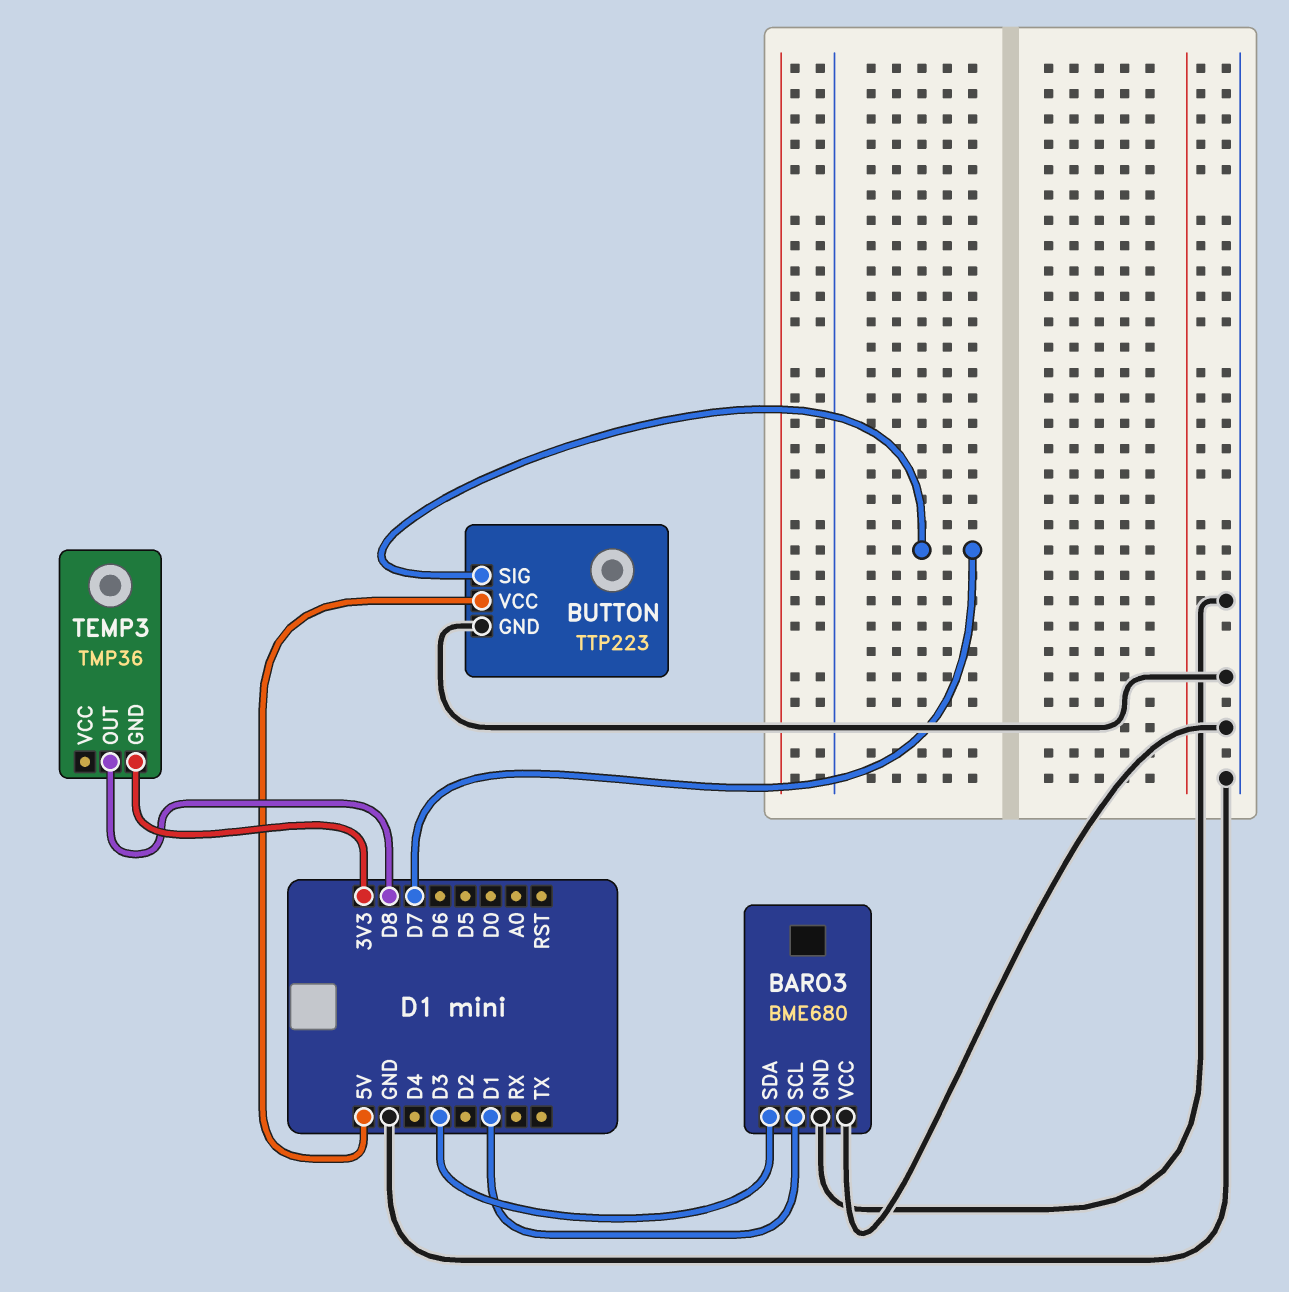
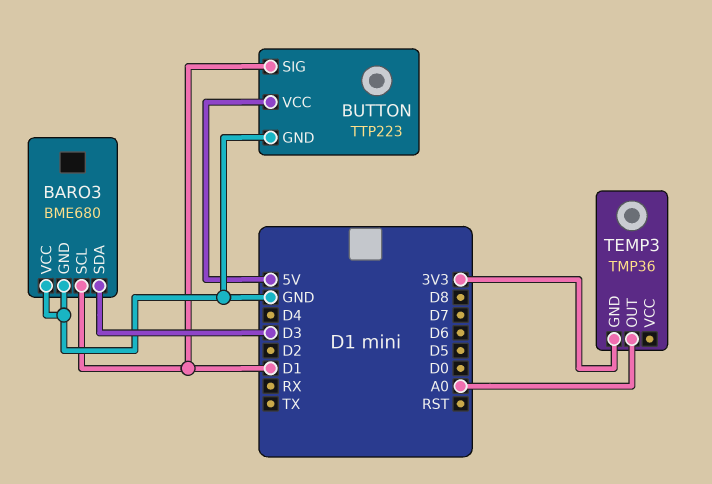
BUTTON pin SIG: D7 -> D1
TEMP3 pin OUT: D8 -> A0

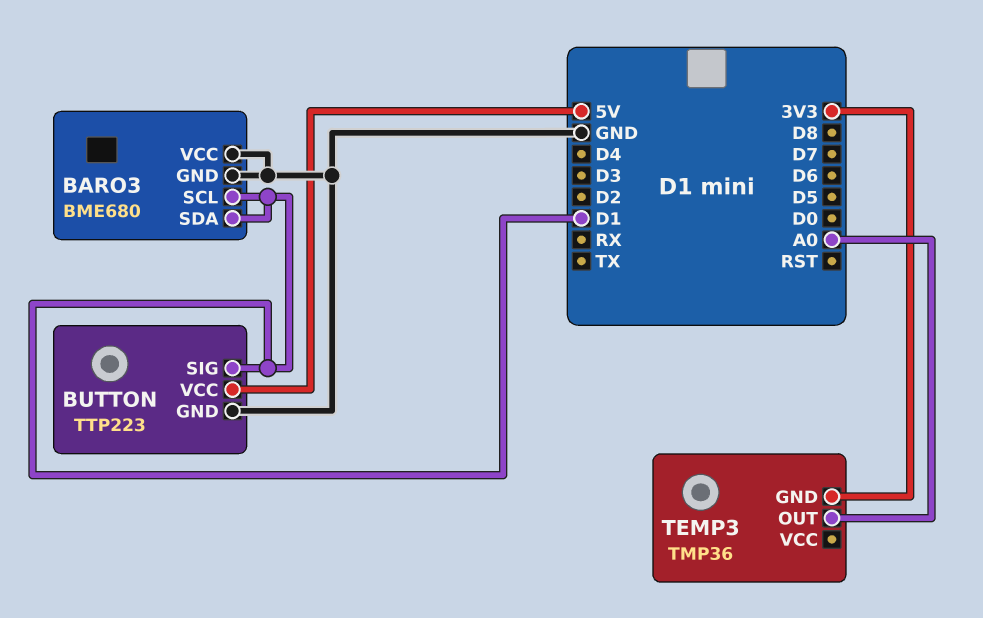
BARO3 pin SDA: D3 -> D1

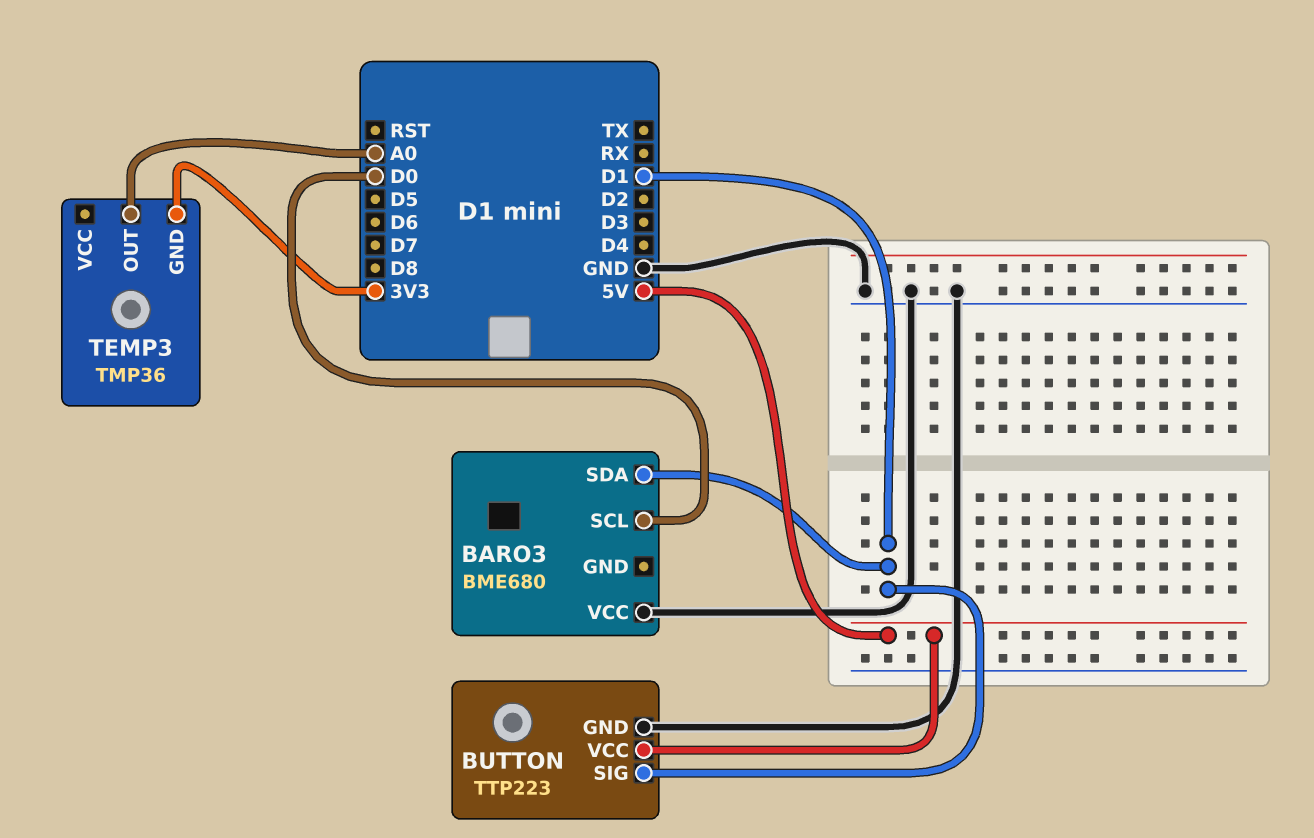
BARO3 pin GND: GND -> none
BARO3 pin SCL: D1 -> D0

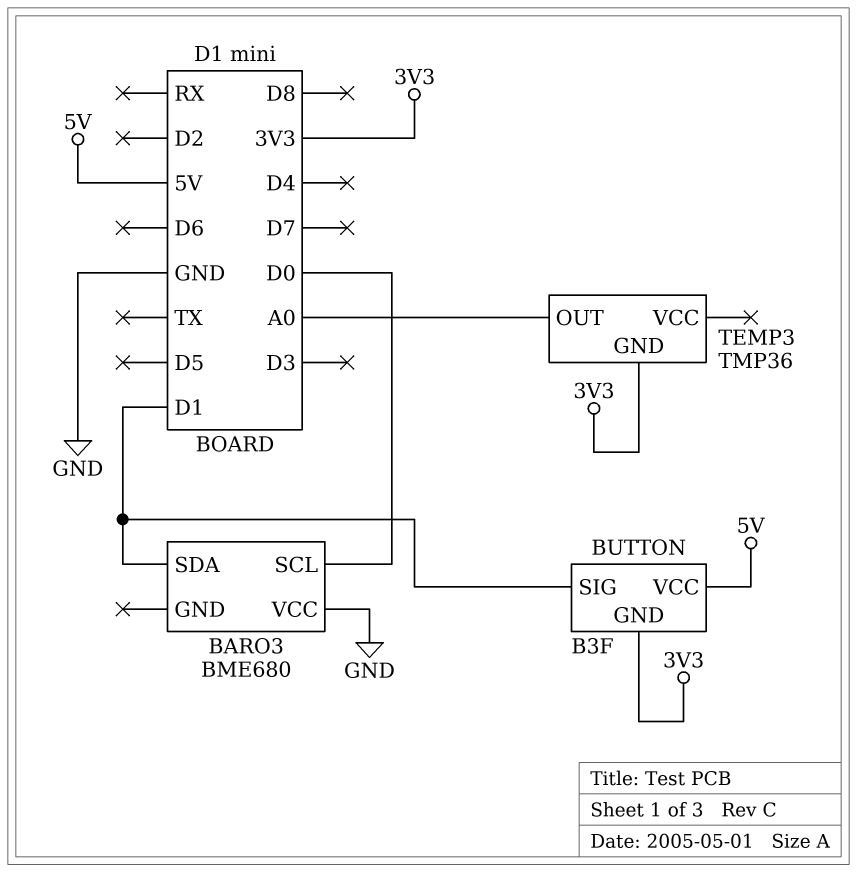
BUTTON: TTP223 -> B3F
BUTTON pin GND: GND -> 3V3

